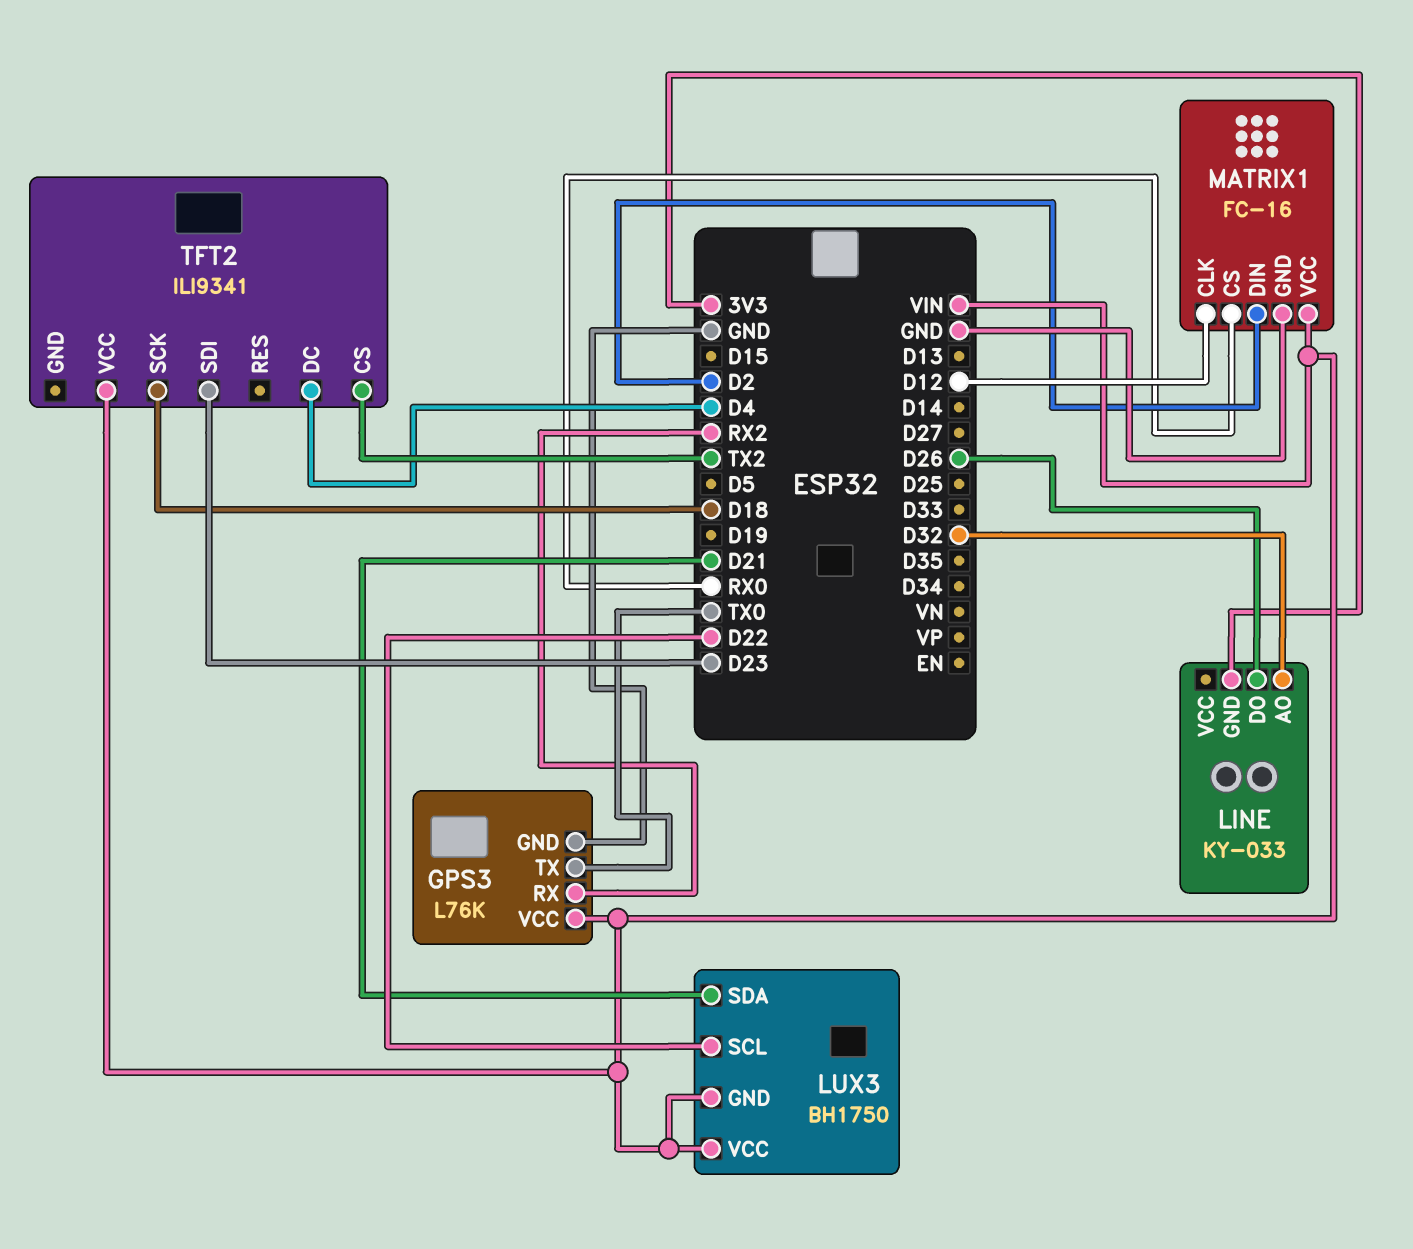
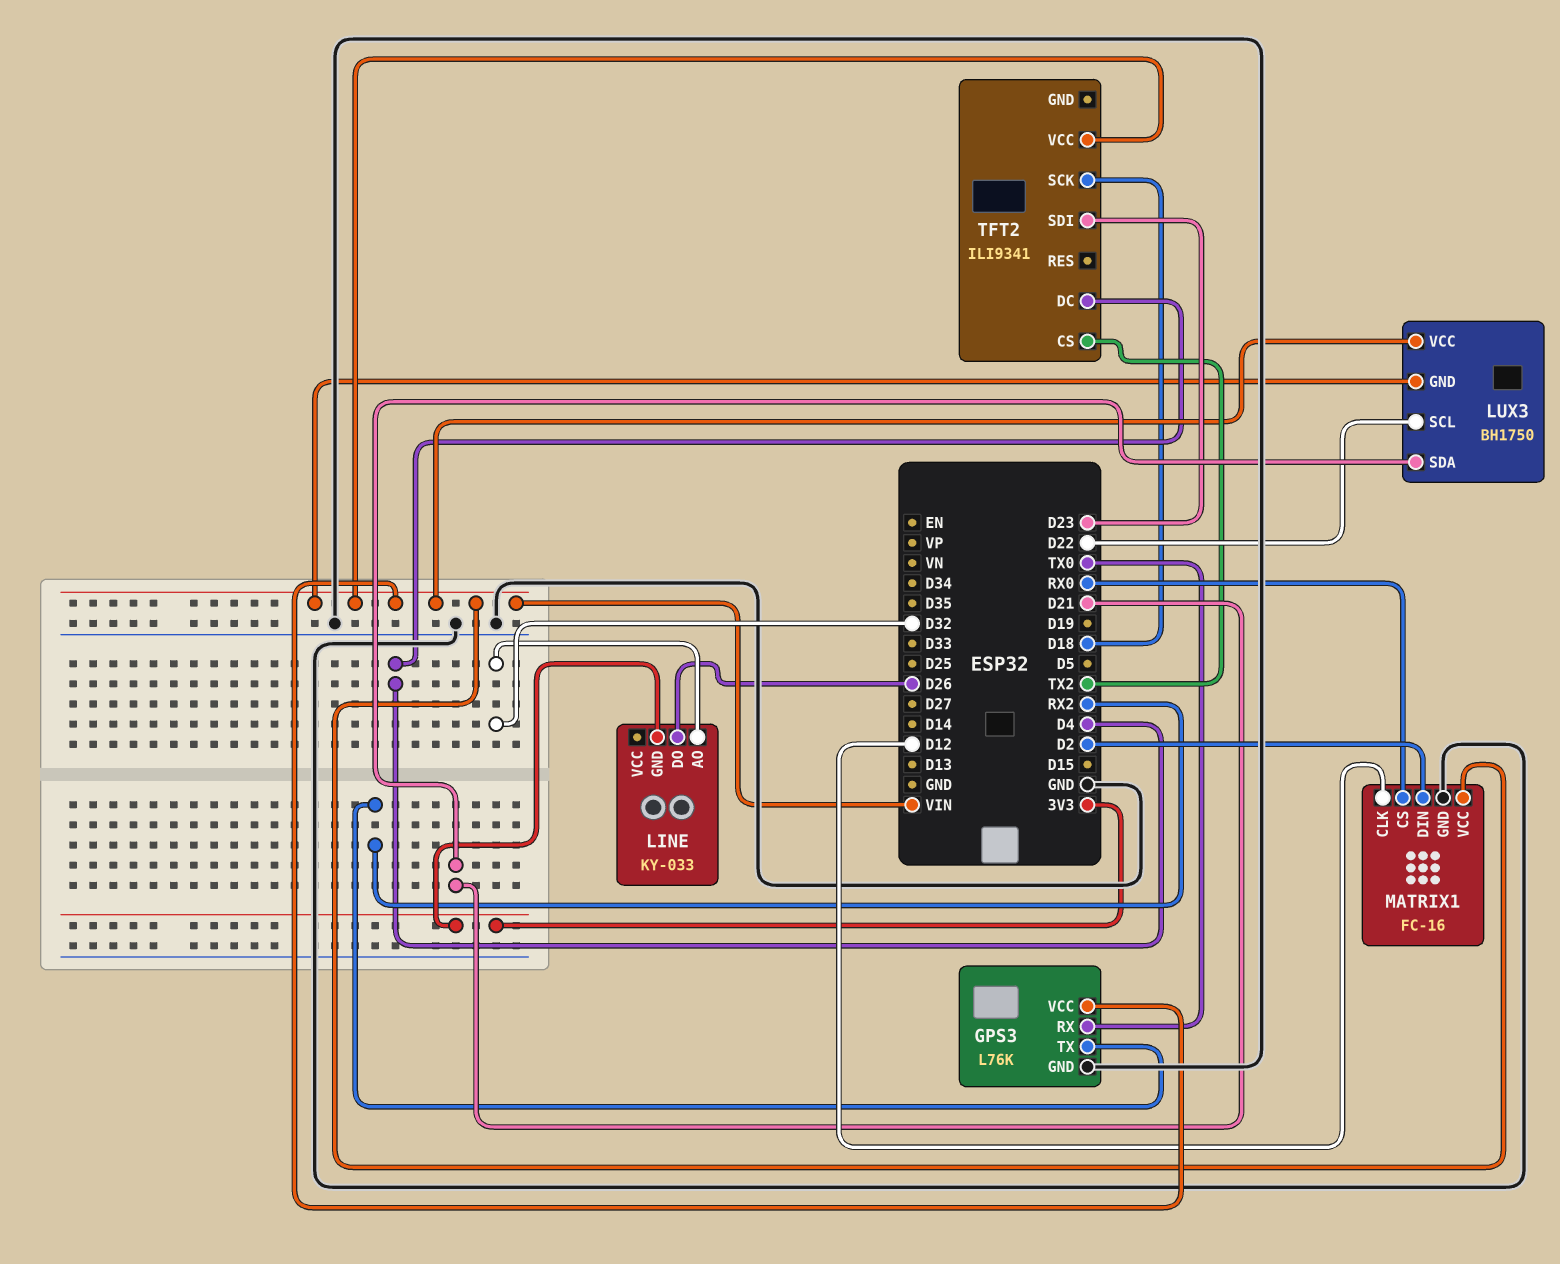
GPS3 pin RX: RX2 -> TX0
GPS3 pin TX: TX0 -> RX2

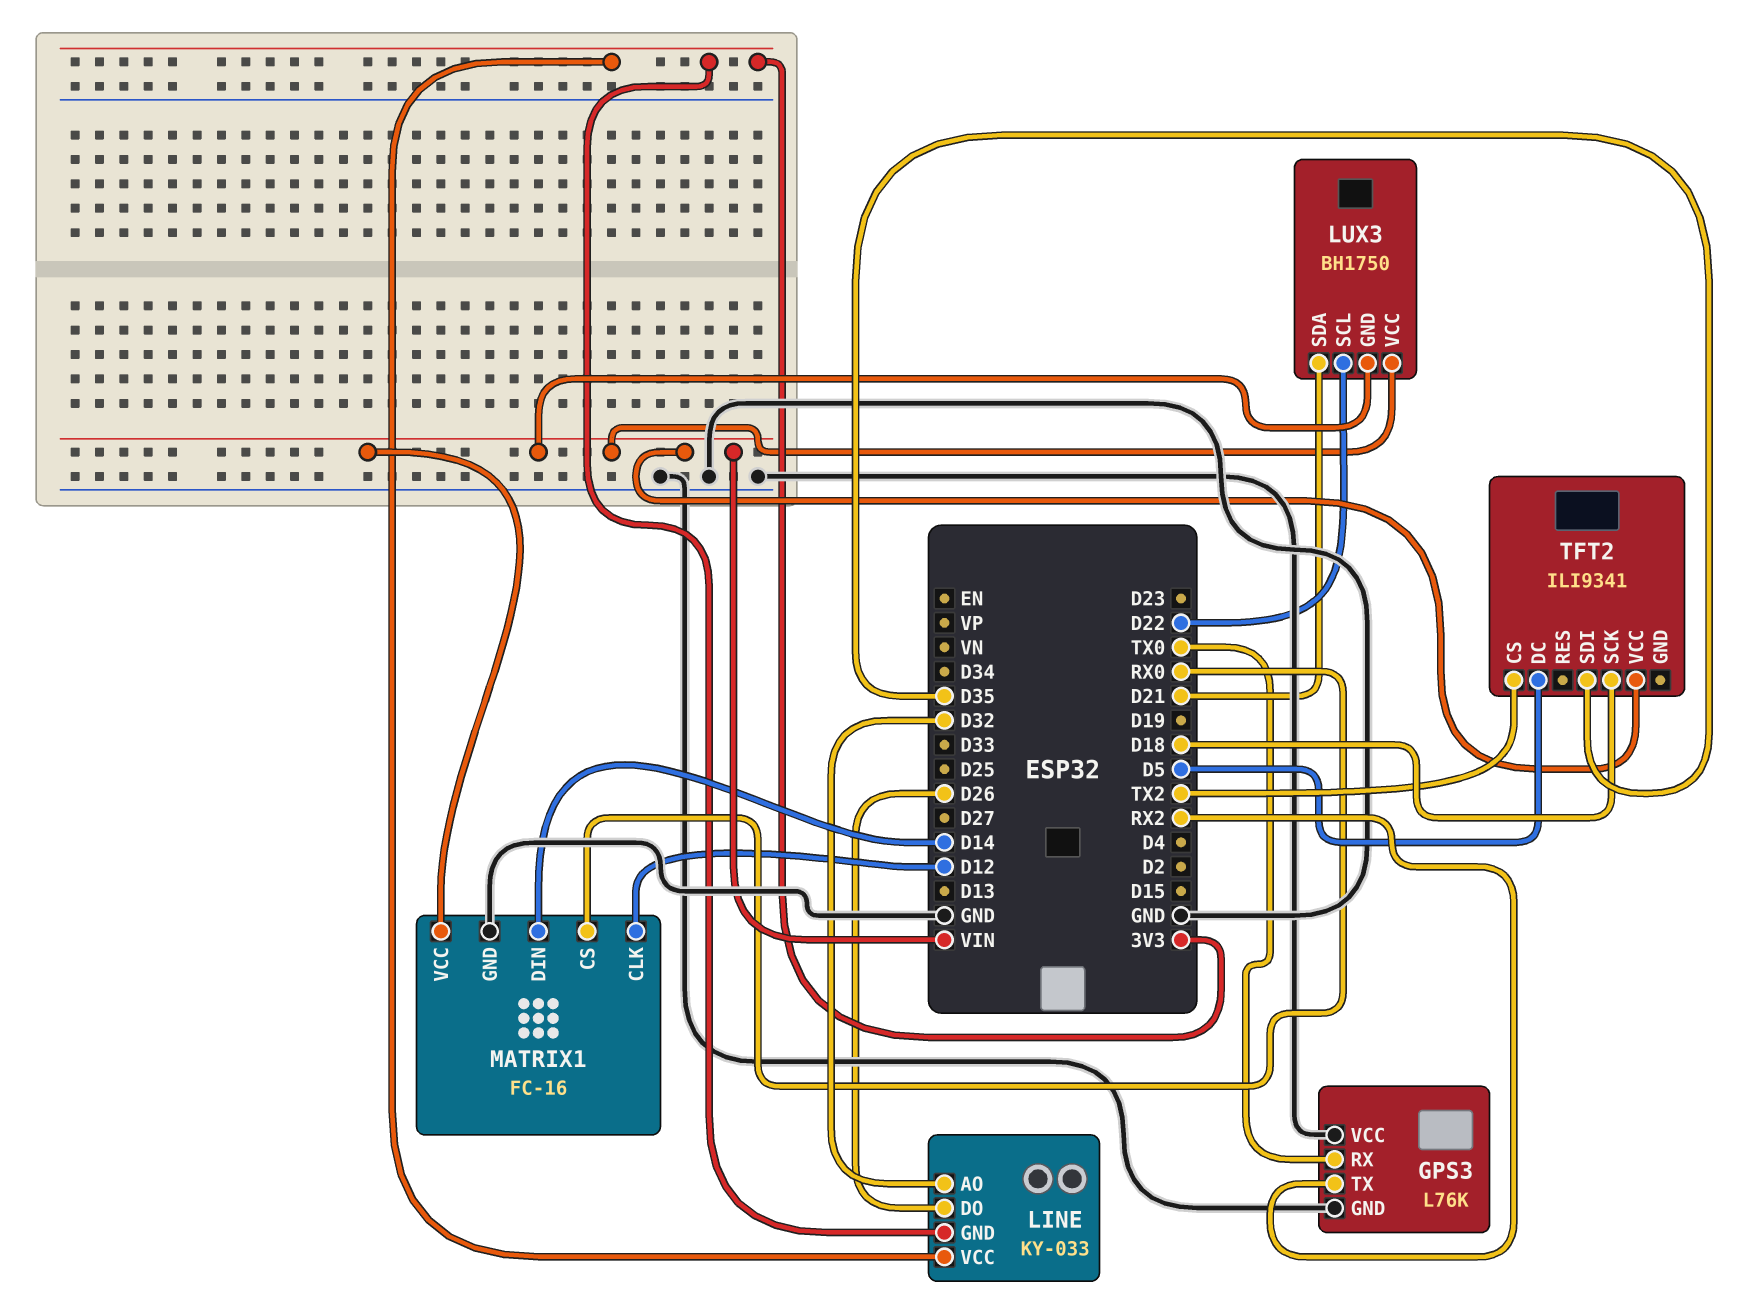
GPS3 pin VCC: VIN -> GND
LINE pin VCC: none -> 3V3
MATRIX1 pin DIN: D2 -> D14
TFT2 pin DC: D4 -> D5
TFT2 pin SDI: D23 -> D35

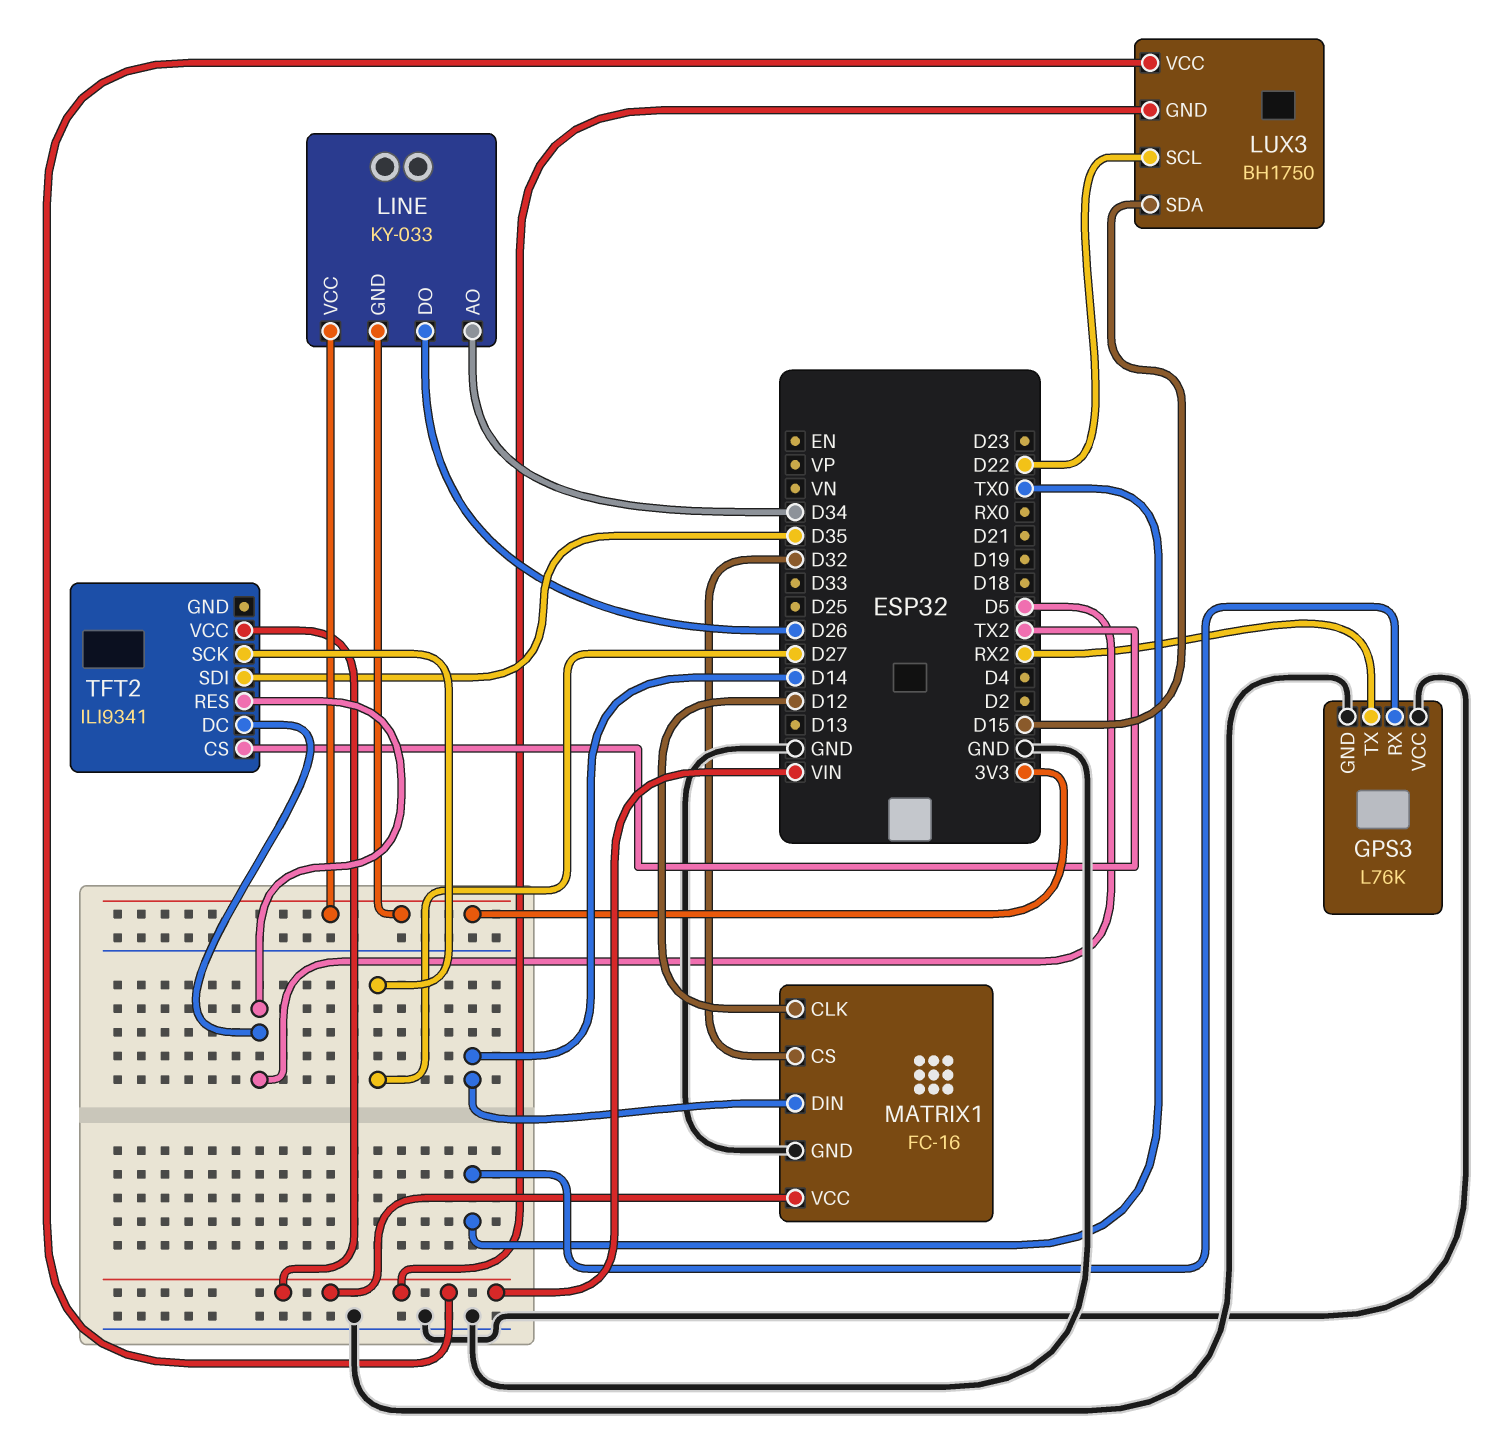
LINE pin AO: D32 -> D34
LUX3 pin SDA: D21 -> D15
MATRIX1 pin CS: RX0 -> D32
TFT2 pin RES: none -> D5
TFT2 pin SCK: D18 -> D27

